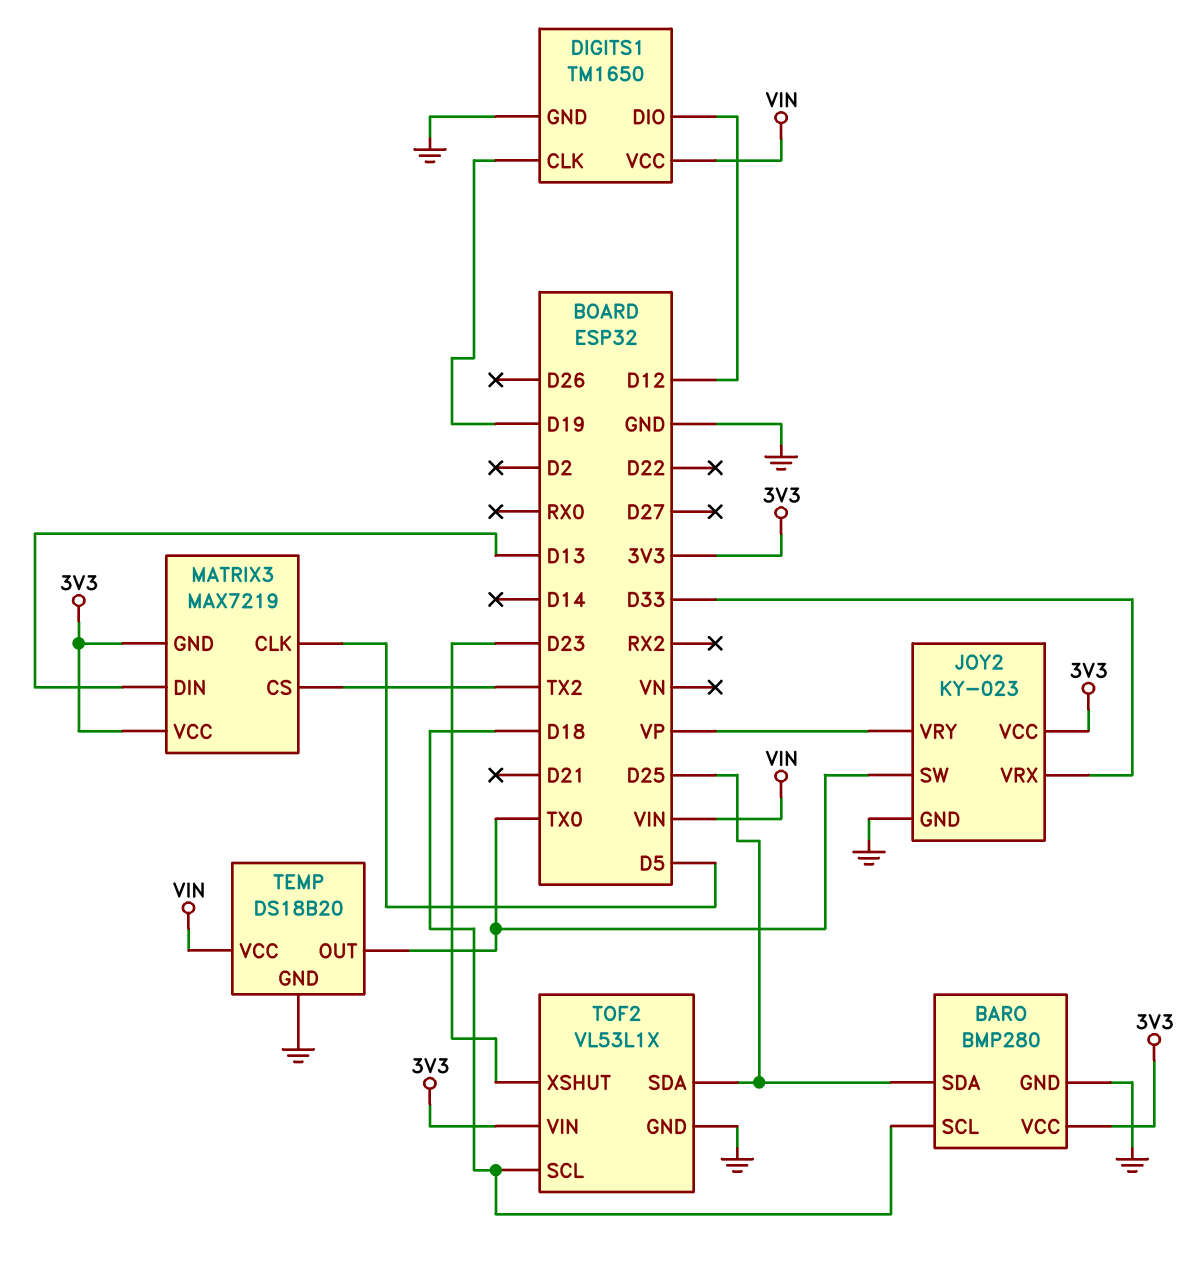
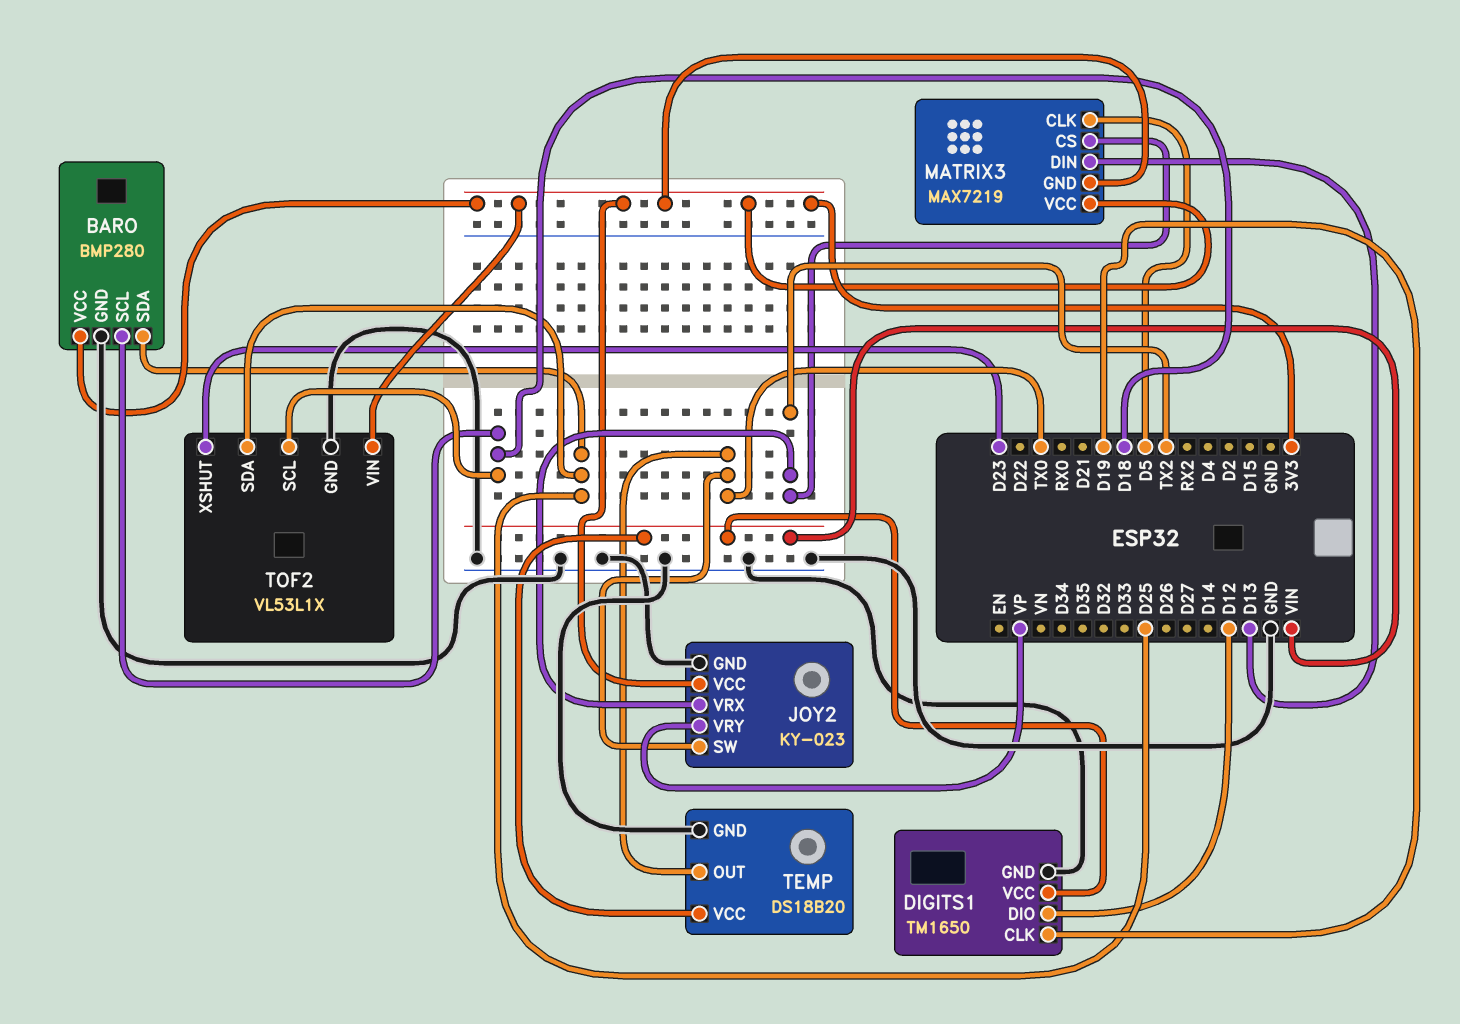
JOY2 pin VRX: D33 -> TX2

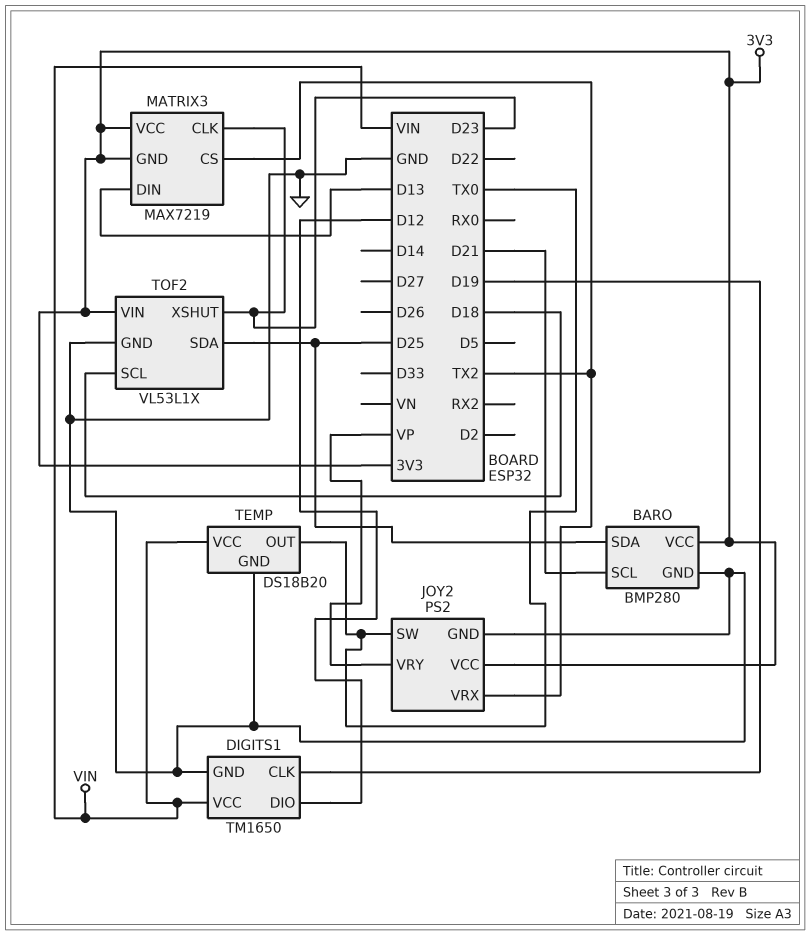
BARO pin SCL: D18 -> D21
JOY2: KY-023 -> PS2
MATRIX3 pin CLK: D5 -> D23

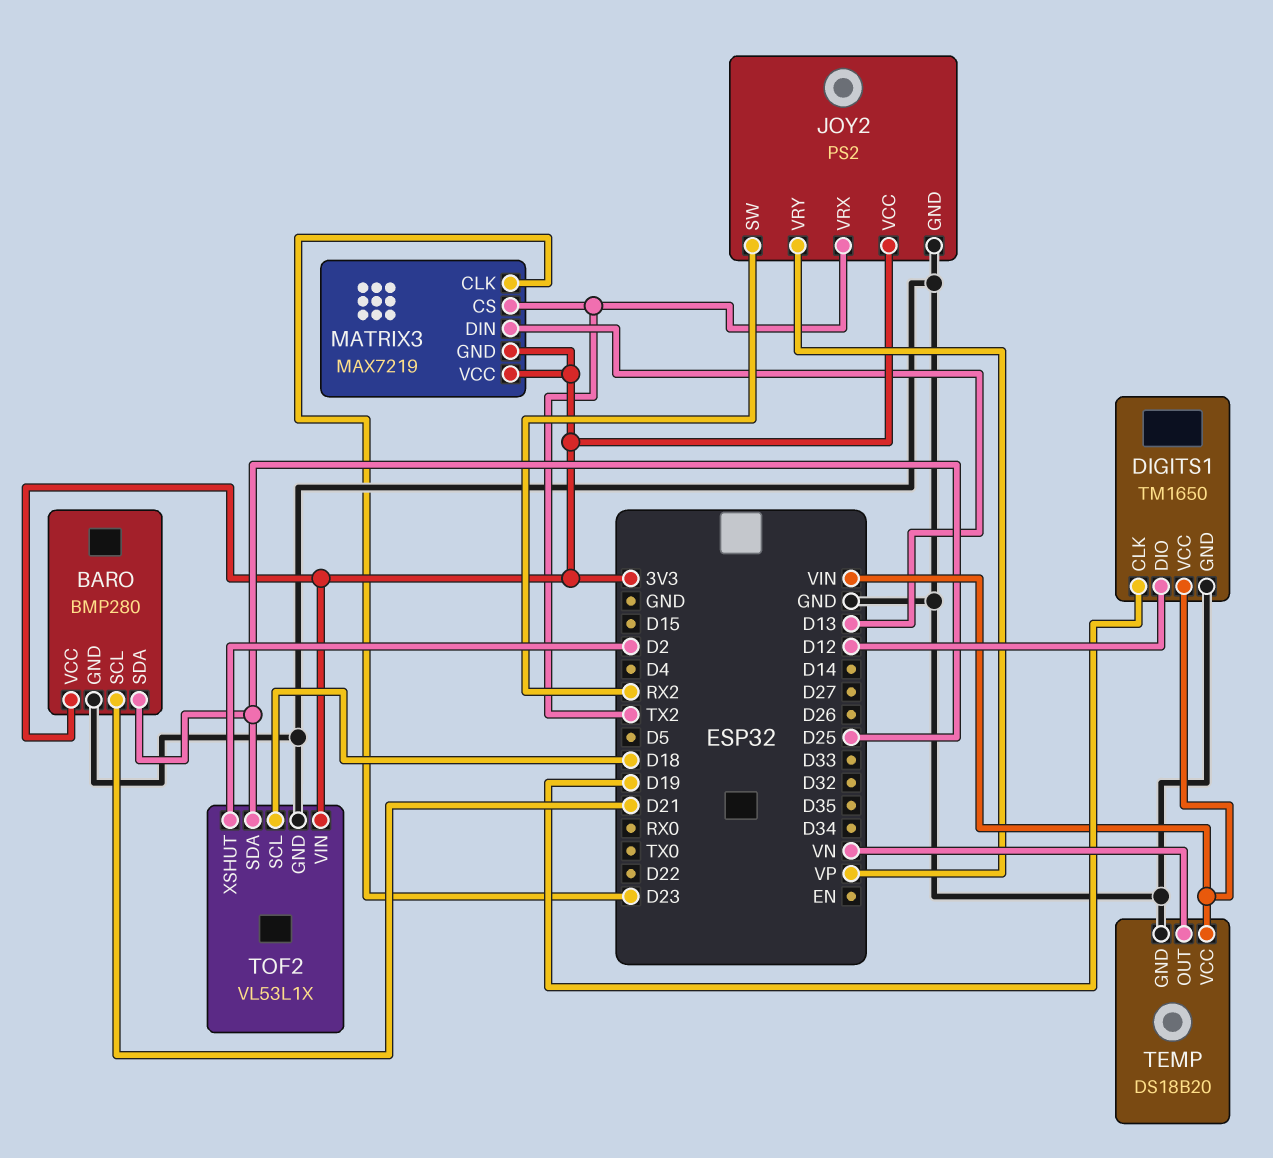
JOY2 pin SW: TX0 -> RX2
TEMP pin OUT: TX0 -> VN
TOF2 pin XSHUT: D23 -> D2

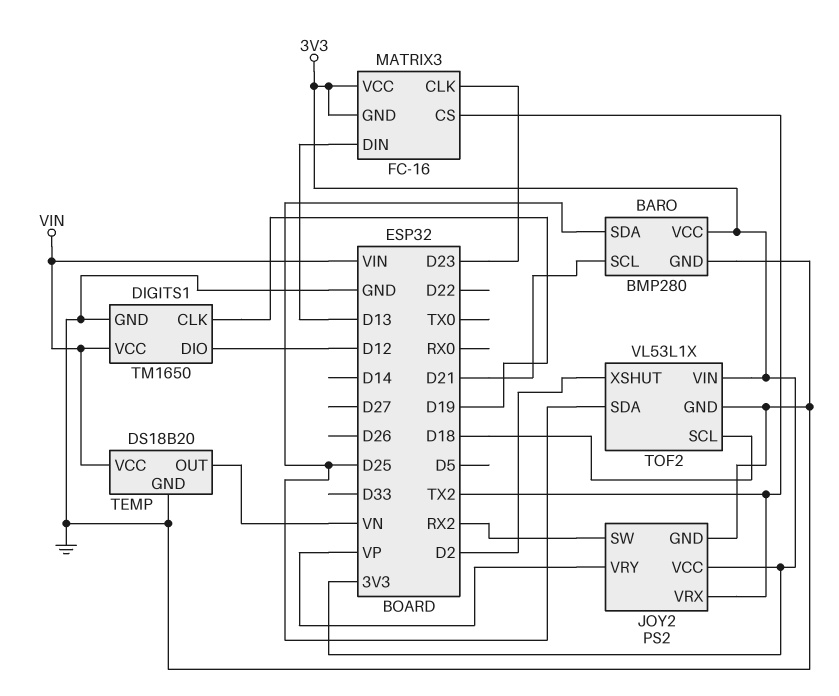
MATRIX3: MAX7219 -> FC-16

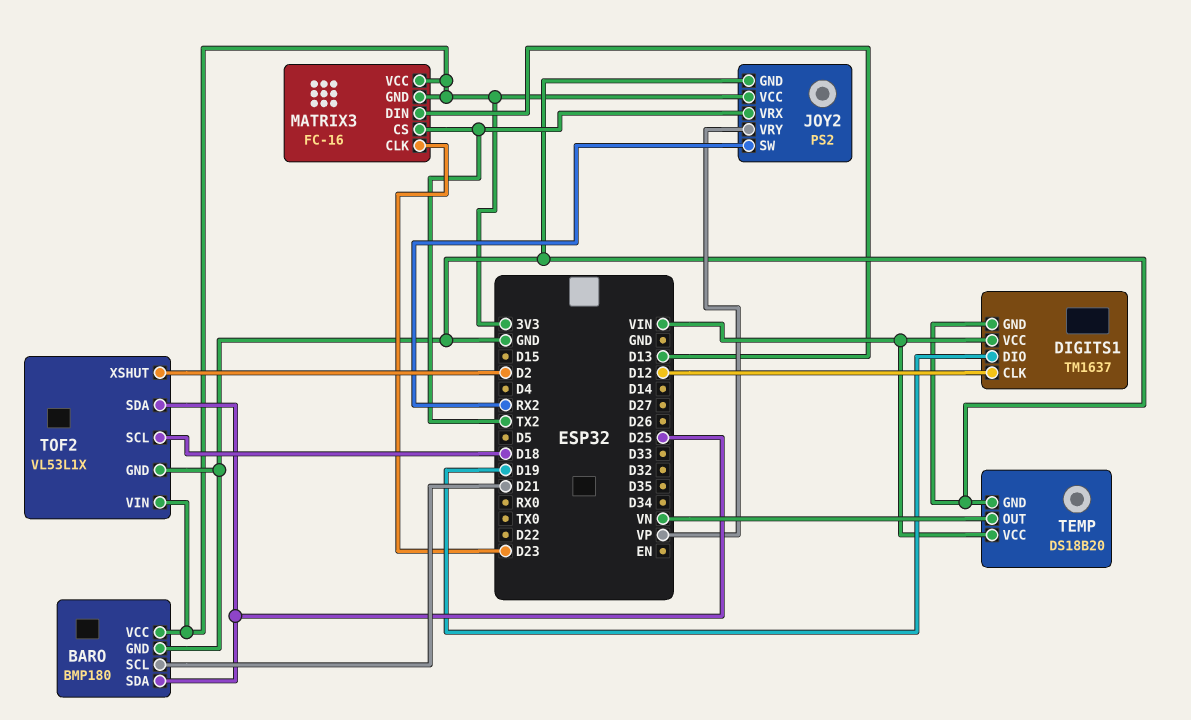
BARO: BMP280 -> BMP180
DIGITS1: TM1650 -> TM1637
DIGITS1 pin CLK: D19 -> D12
DIGITS1 pin DIO: D12 -> D19

